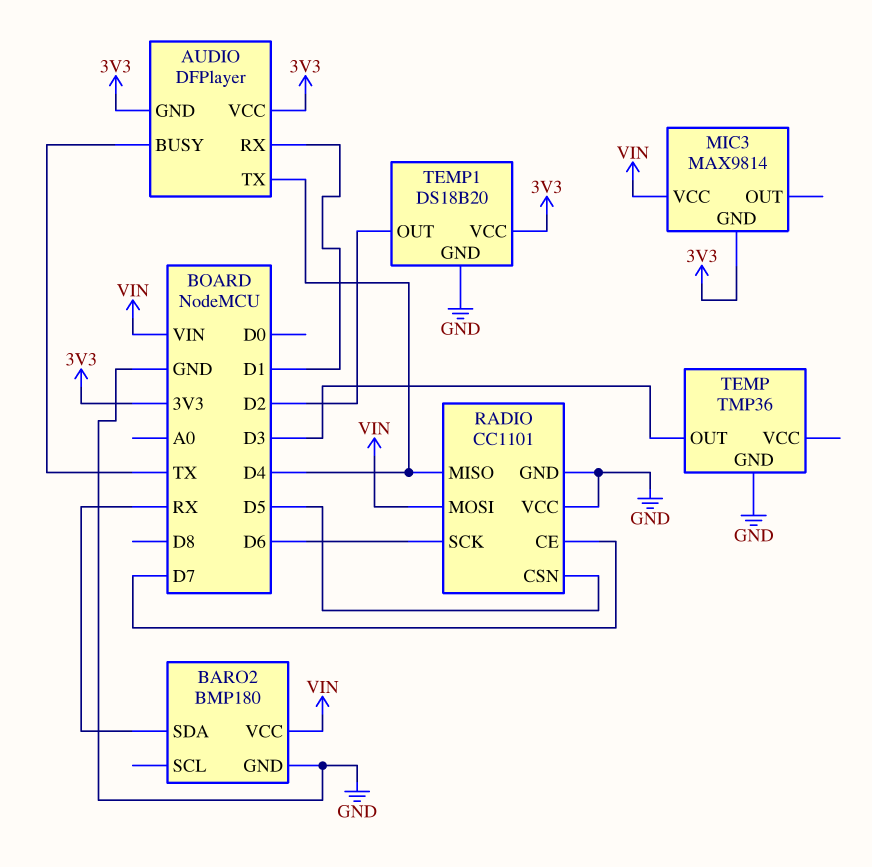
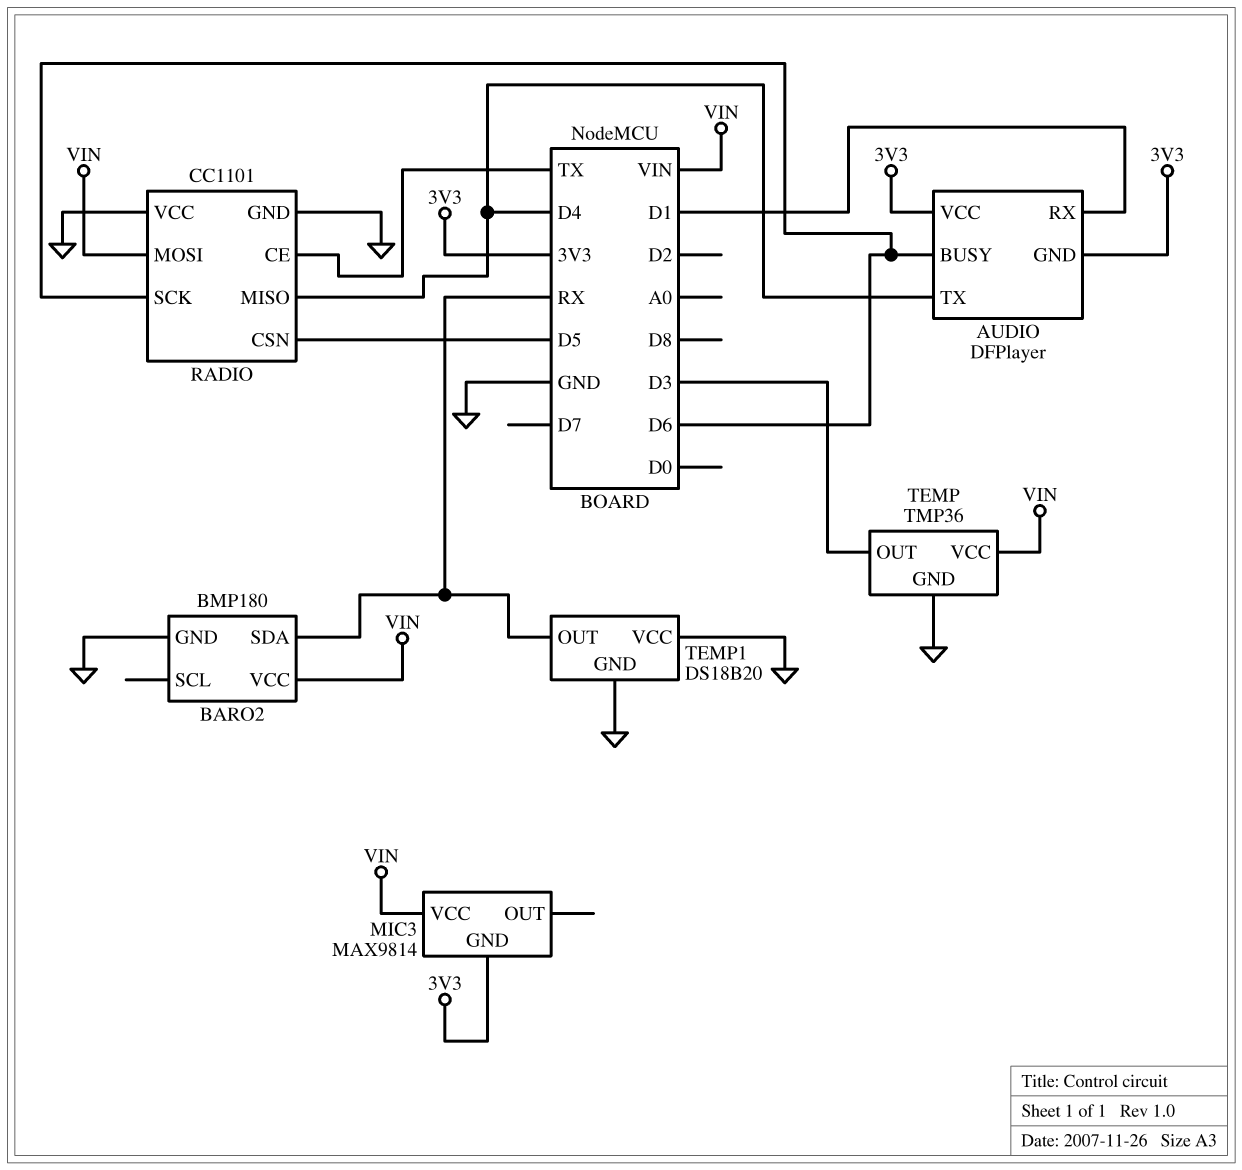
AUDIO pin BUSY: TX -> D6
RADIO pin CE: D7 -> TX
TEMP pin VCC: none -> VIN
TEMP1 pin OUT: D2 -> RX
TEMP1 pin VCC: 3V3 -> GND

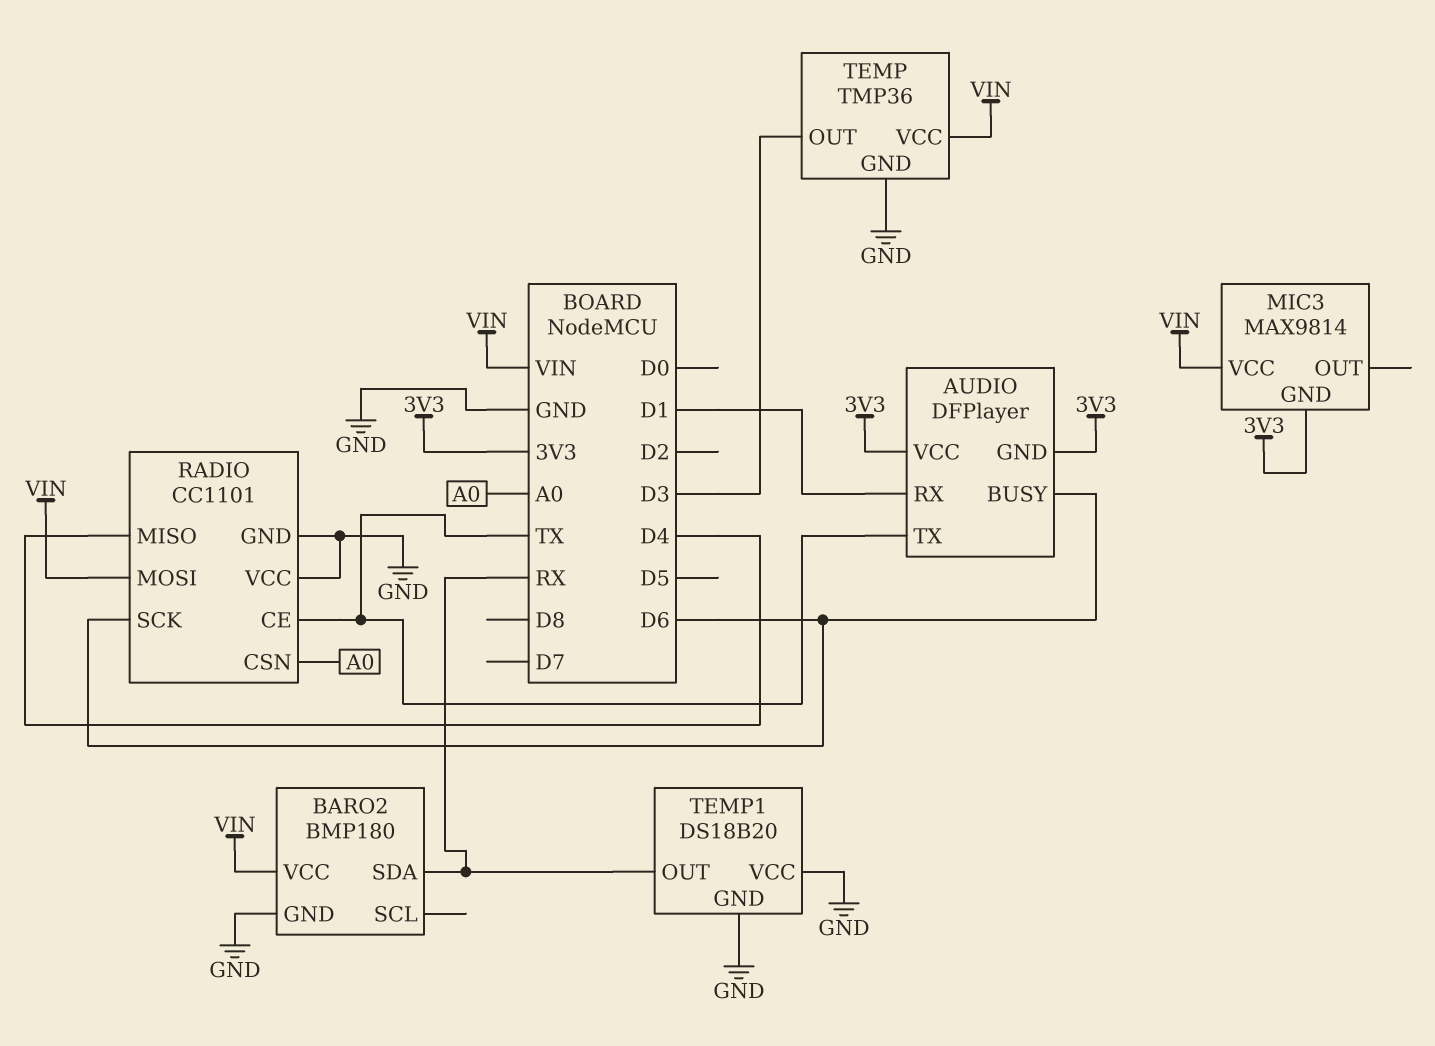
AUDIO pin TX: D4 -> TX
RADIO pin CSN: D5 -> A0

